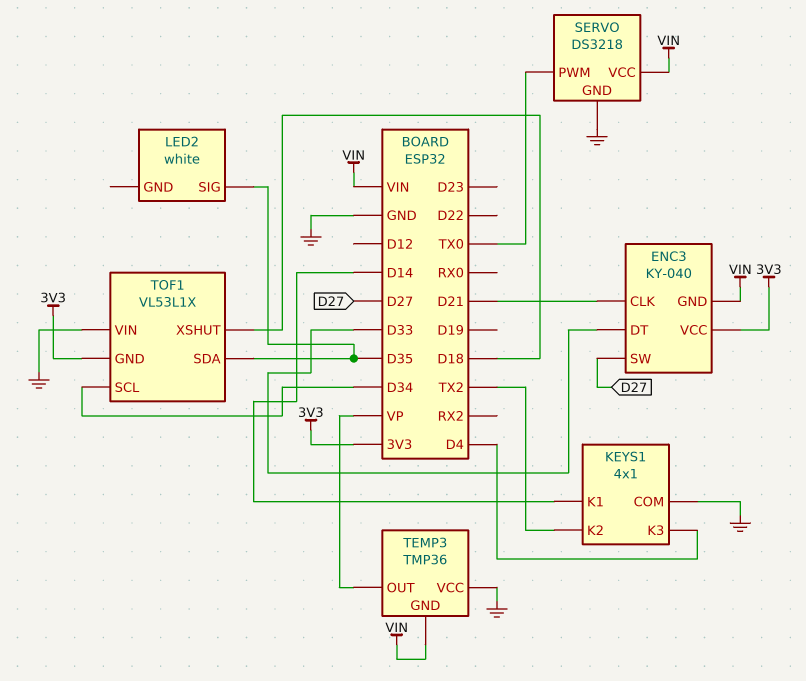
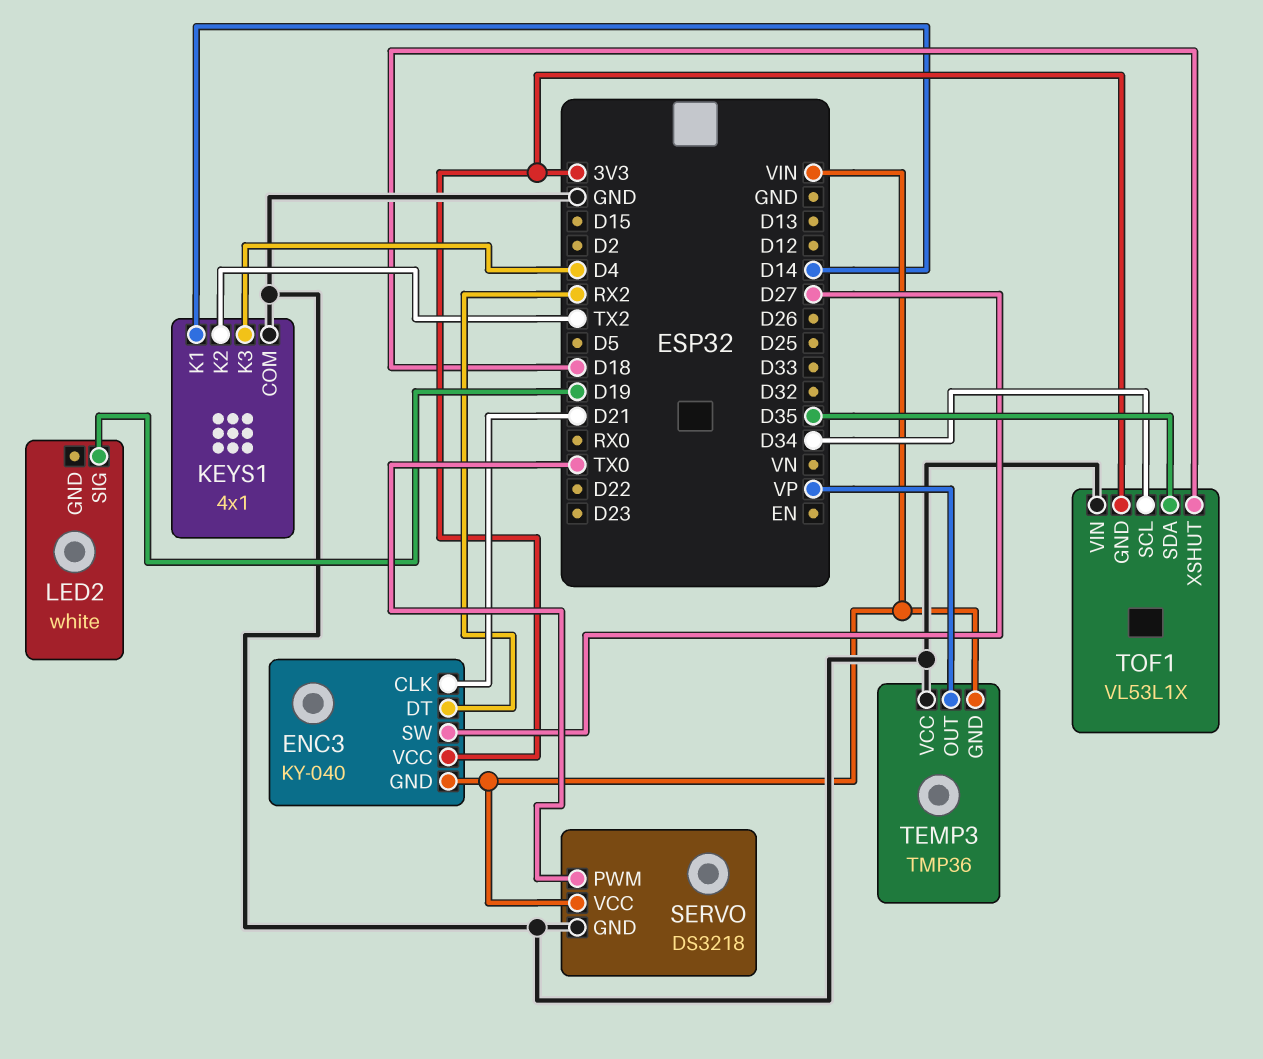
ENC3 pin DT: D33 -> RX2
LED2 pin SIG: D35 -> D19

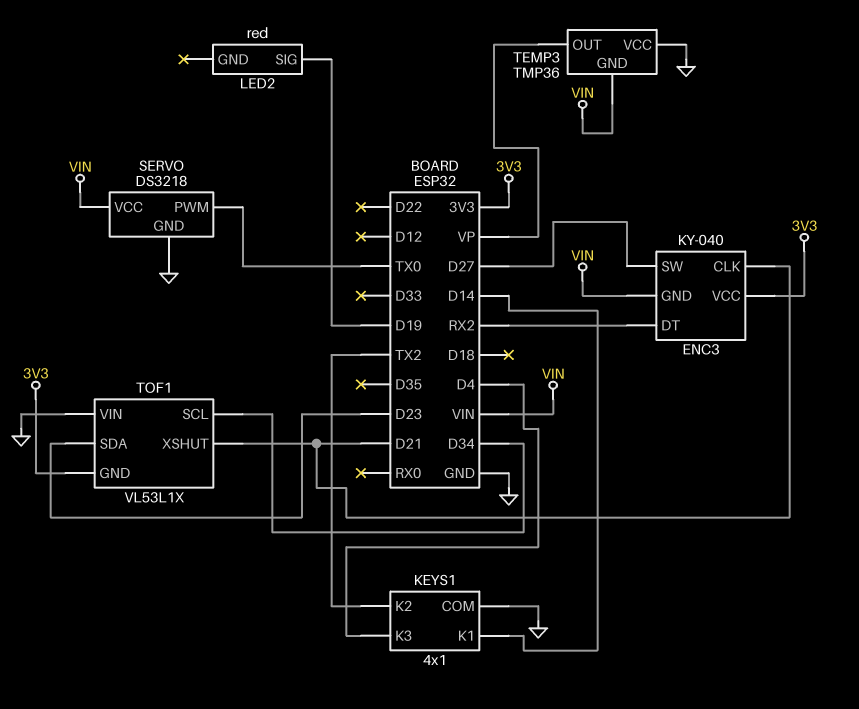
LED2: white -> red
TOF1 pin SDA: D35 -> D23
TOF1 pin XSHUT: D18 -> D21

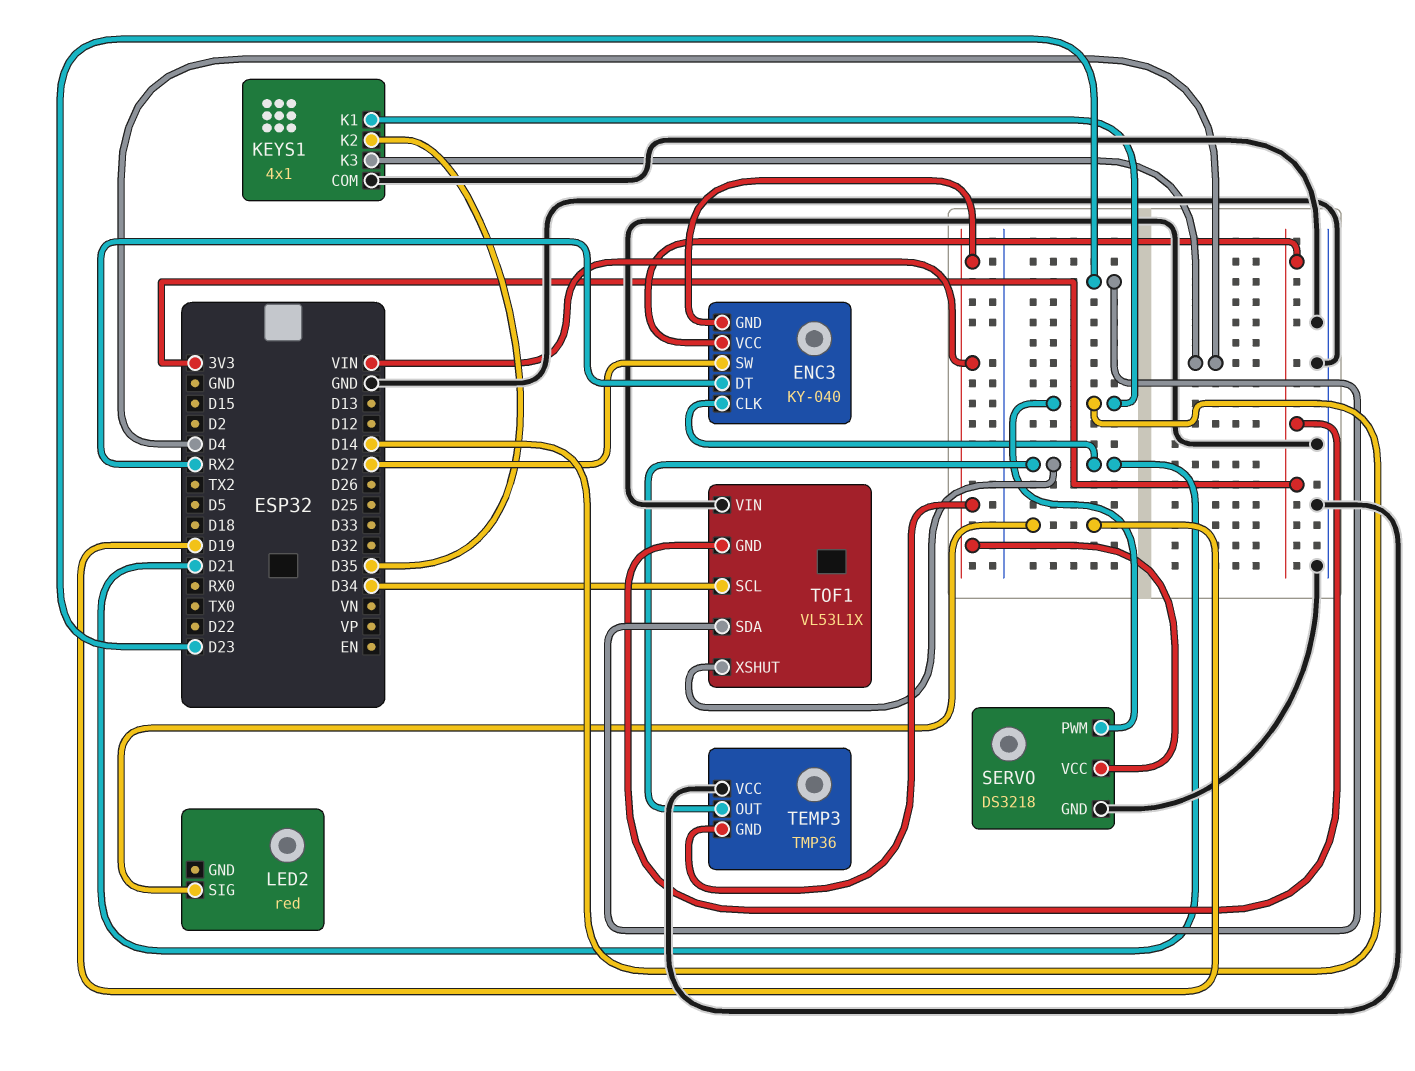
KEYS1 pin K2: TX2 -> D35
SERVO pin PWM: TX0 -> D14
TEMP3 pin OUT: VP -> D21

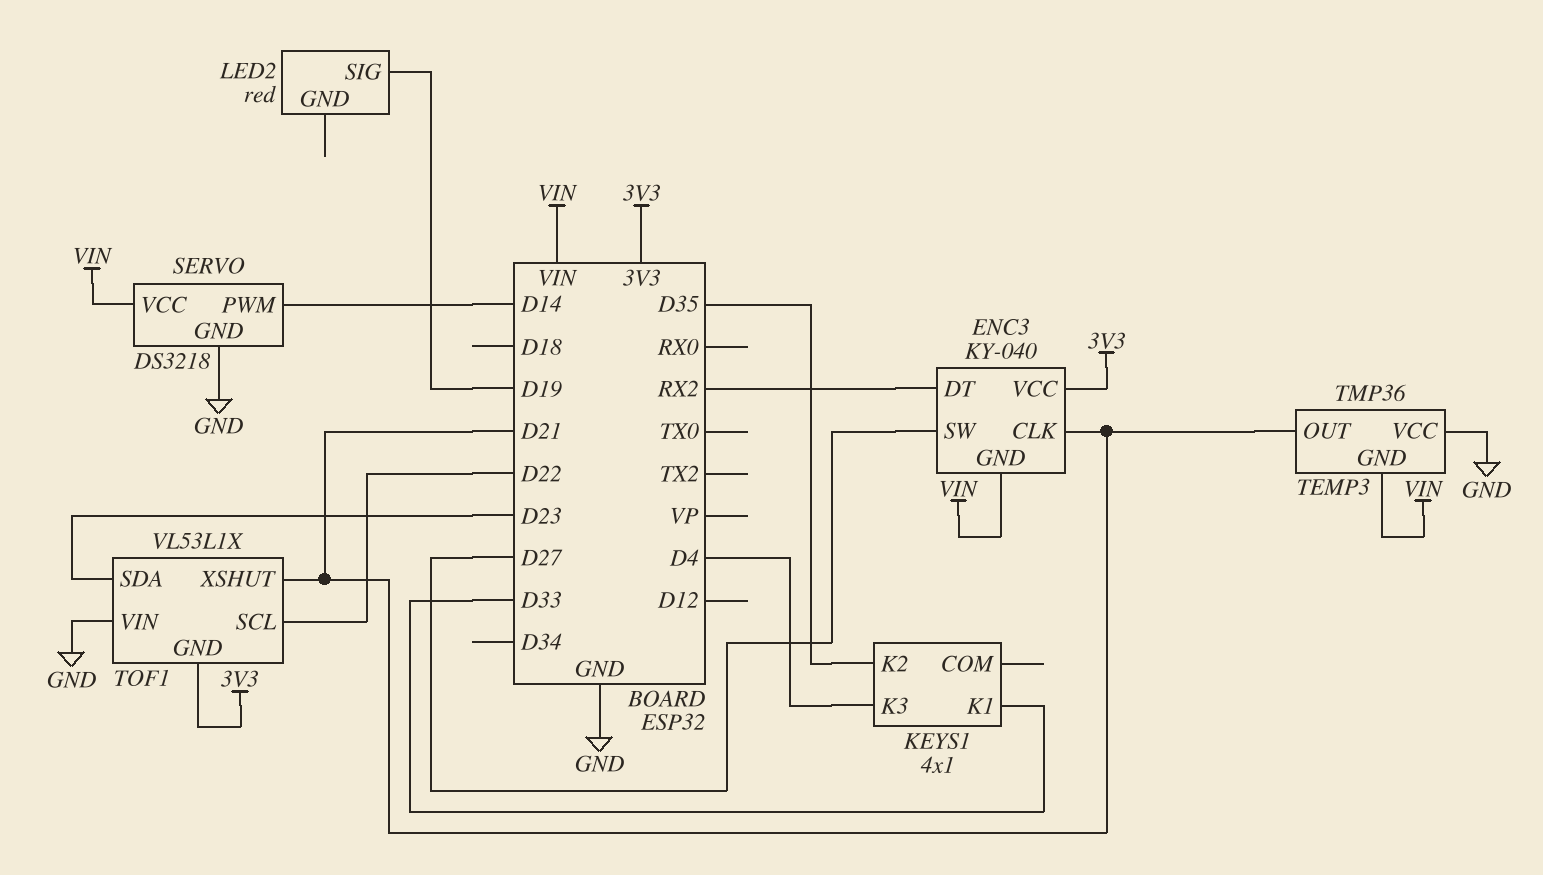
KEYS1 pin COM: GND -> none
KEYS1 pin K1: D14 -> D33
TOF1 pin SCL: D34 -> D22

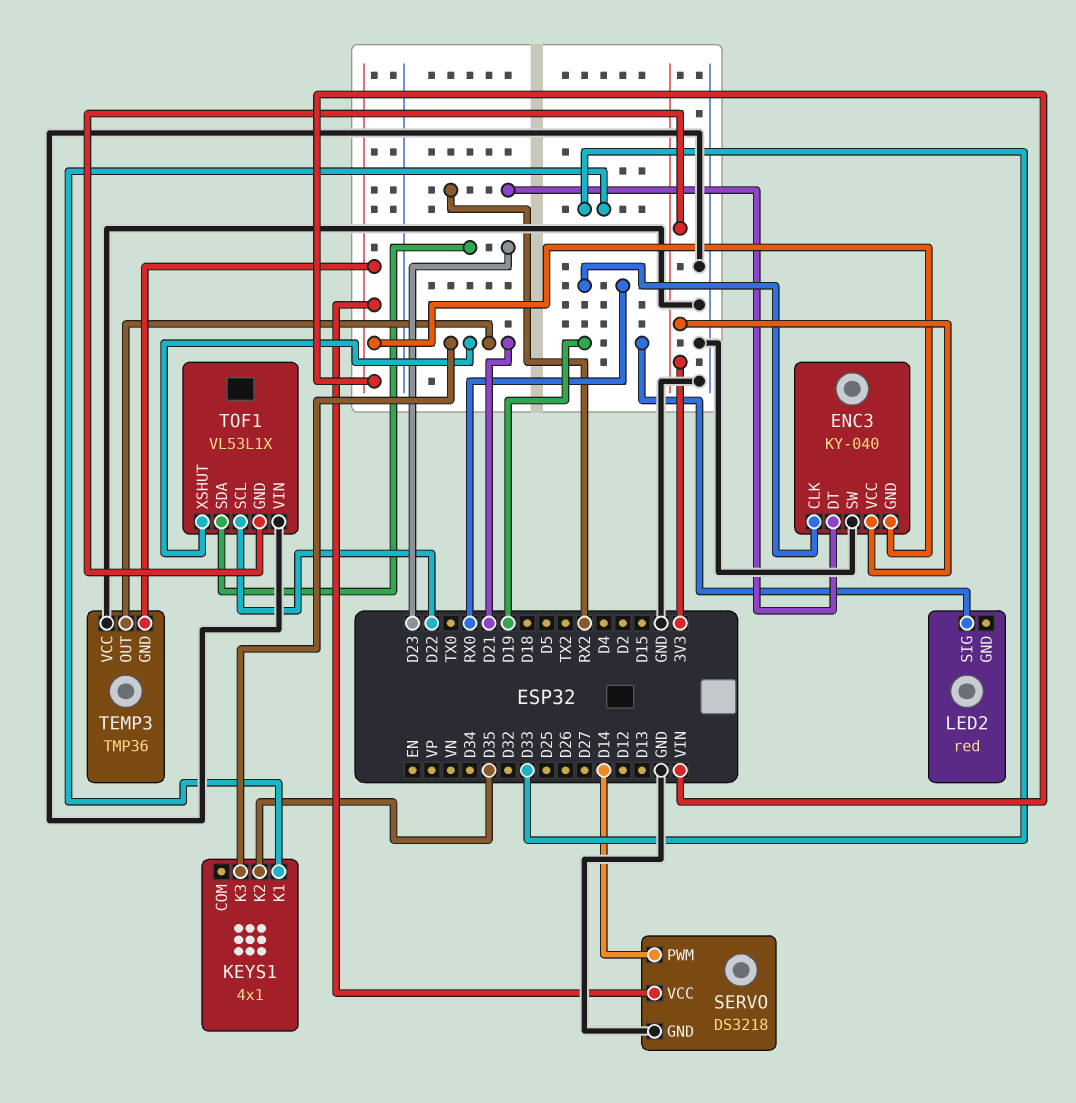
ENC3 pin CLK: D21 -> RX0
ENC3 pin SW: D27 -> GND
KEYS1 pin K3: D4 -> D21

